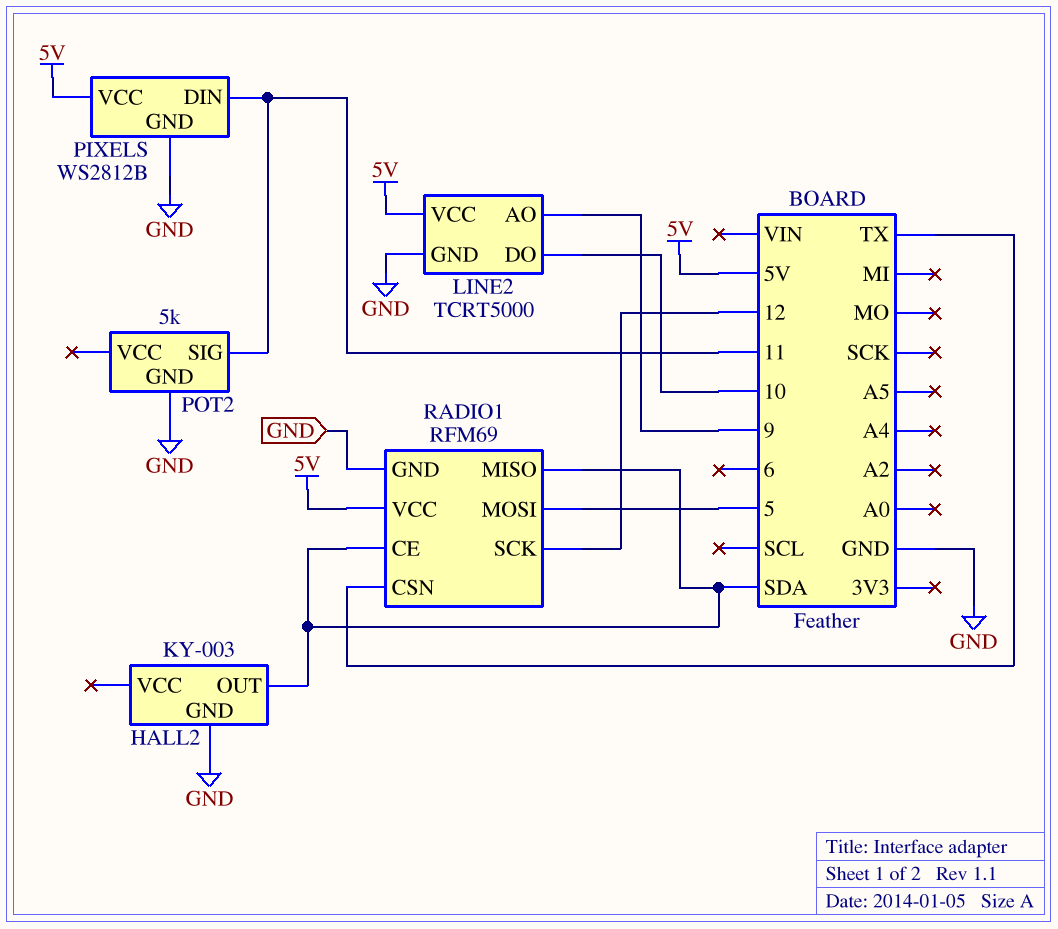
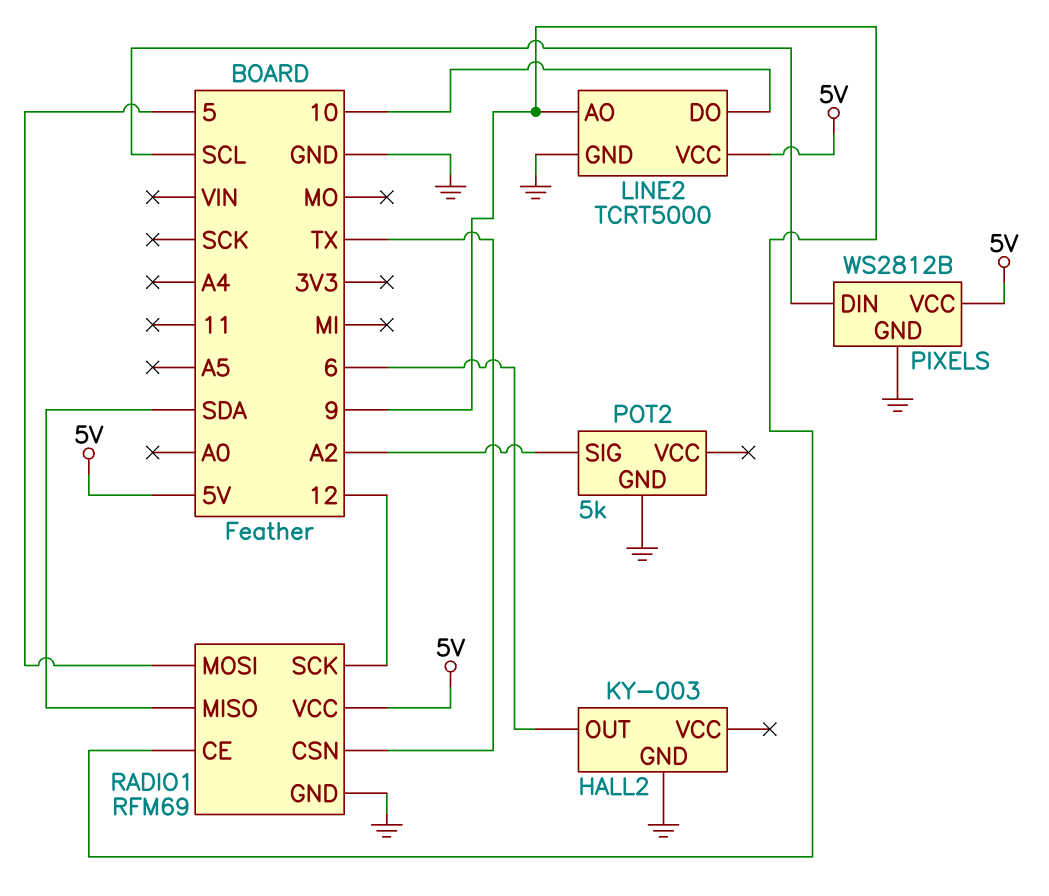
HALL2 pin OUT: SDA -> 6
PIXELS pin DIN: 11 -> SCL
POT2 pin SIG: 11 -> A2
RADIO1 pin CE: SDA -> 9

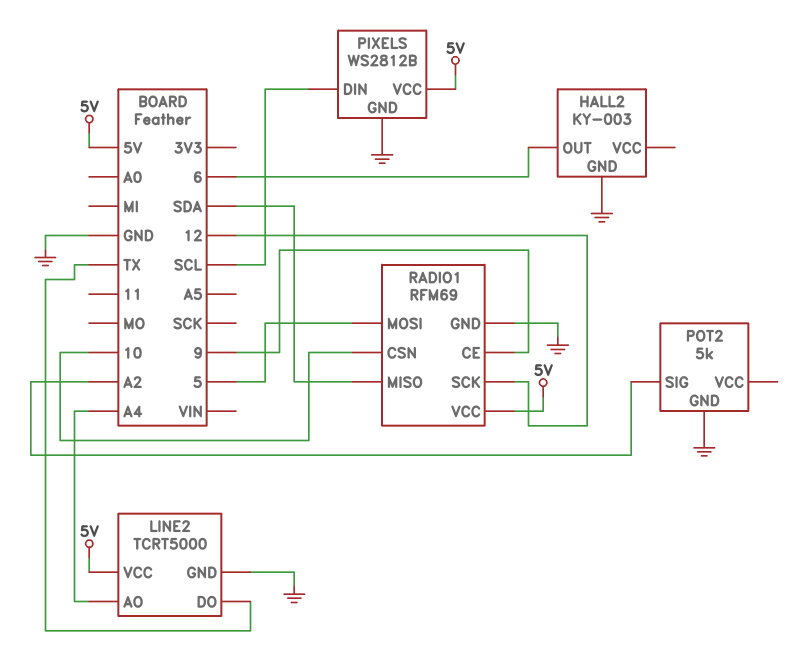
LINE2 pin AO: 9 -> A4
LINE2 pin DO: 10 -> TX
RADIO1 pin CSN: TX -> 10

